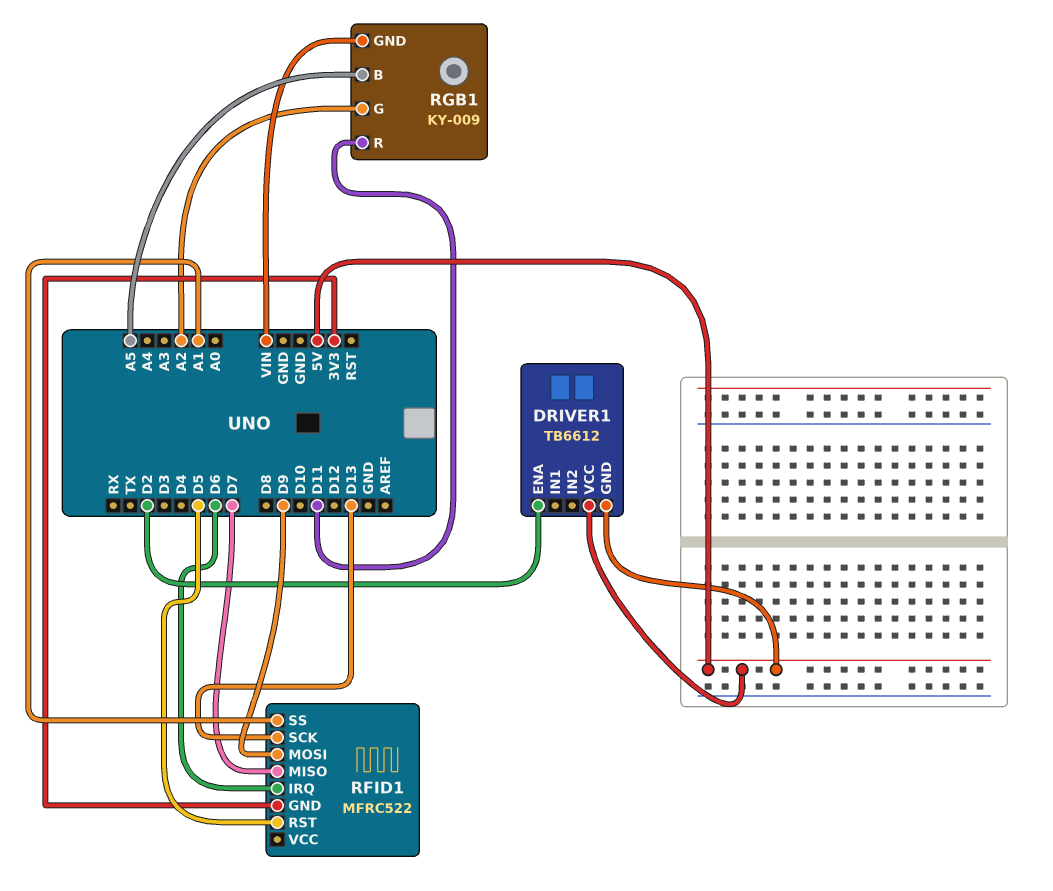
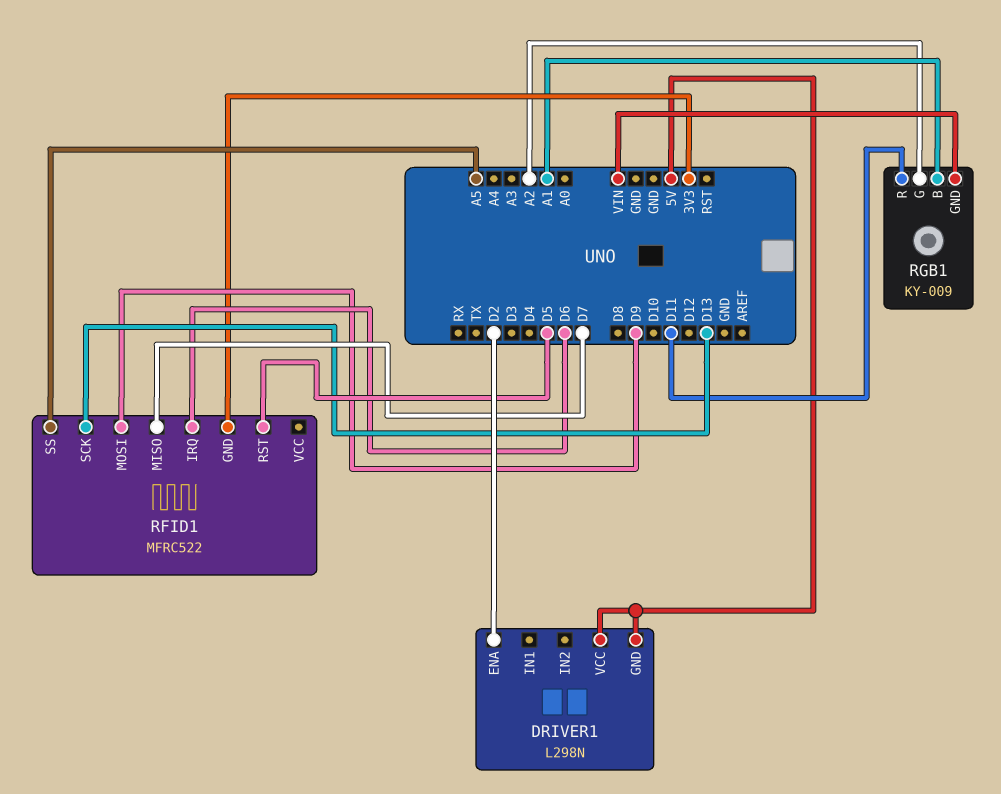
DRIVER1: TB6612 -> L298N
RFID1 pin SS: A1 -> A5
RGB1 pin B: A5 -> A1

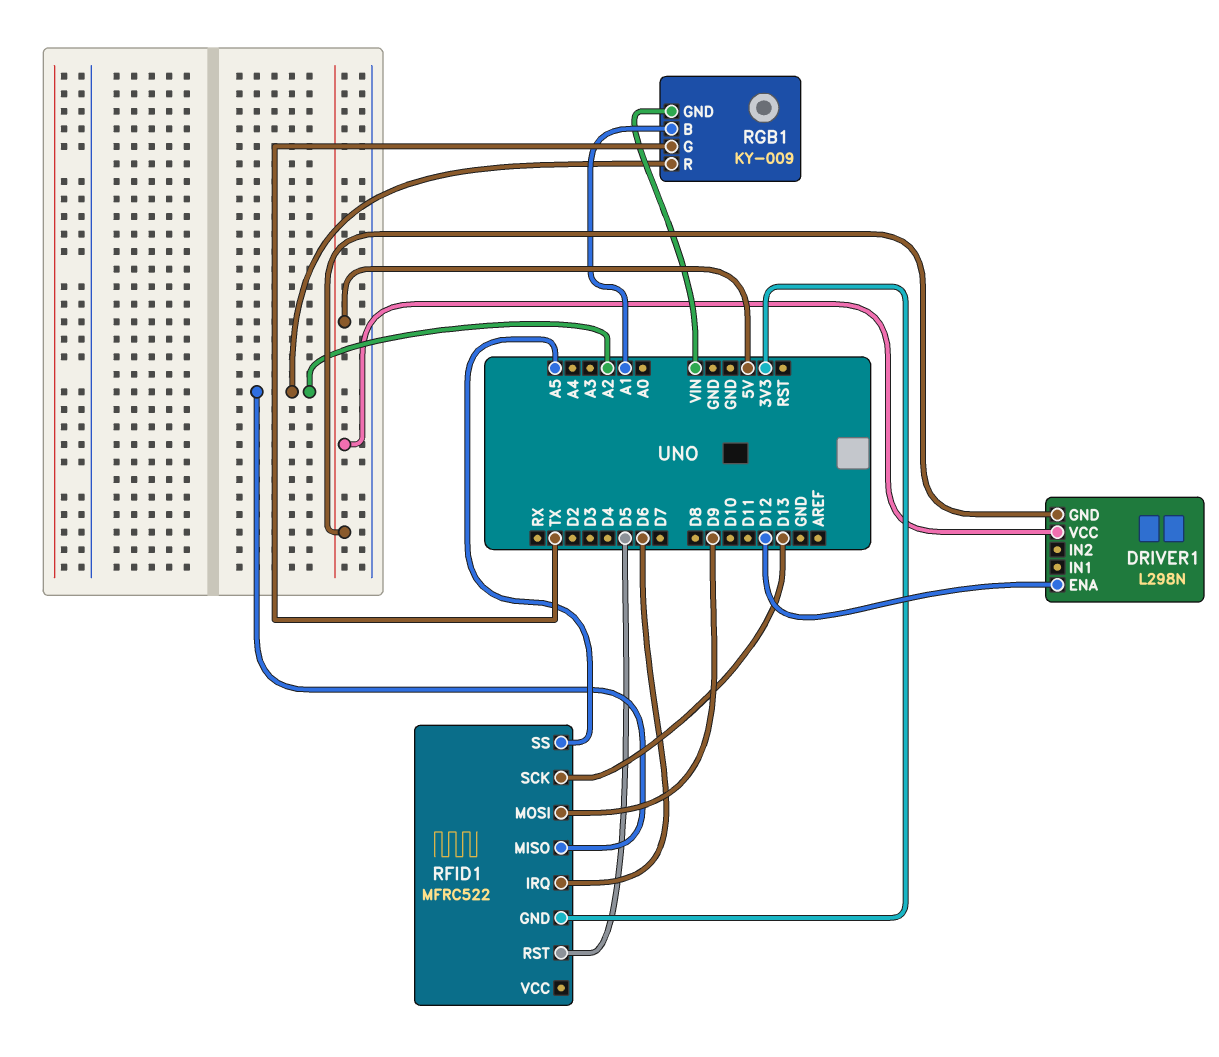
DRIVER1 pin ENA: D2 -> D12
RFID1 pin MISO: D7 -> A2
RGB1 pin G: A2 -> TX
RGB1 pin R: D11 -> A2

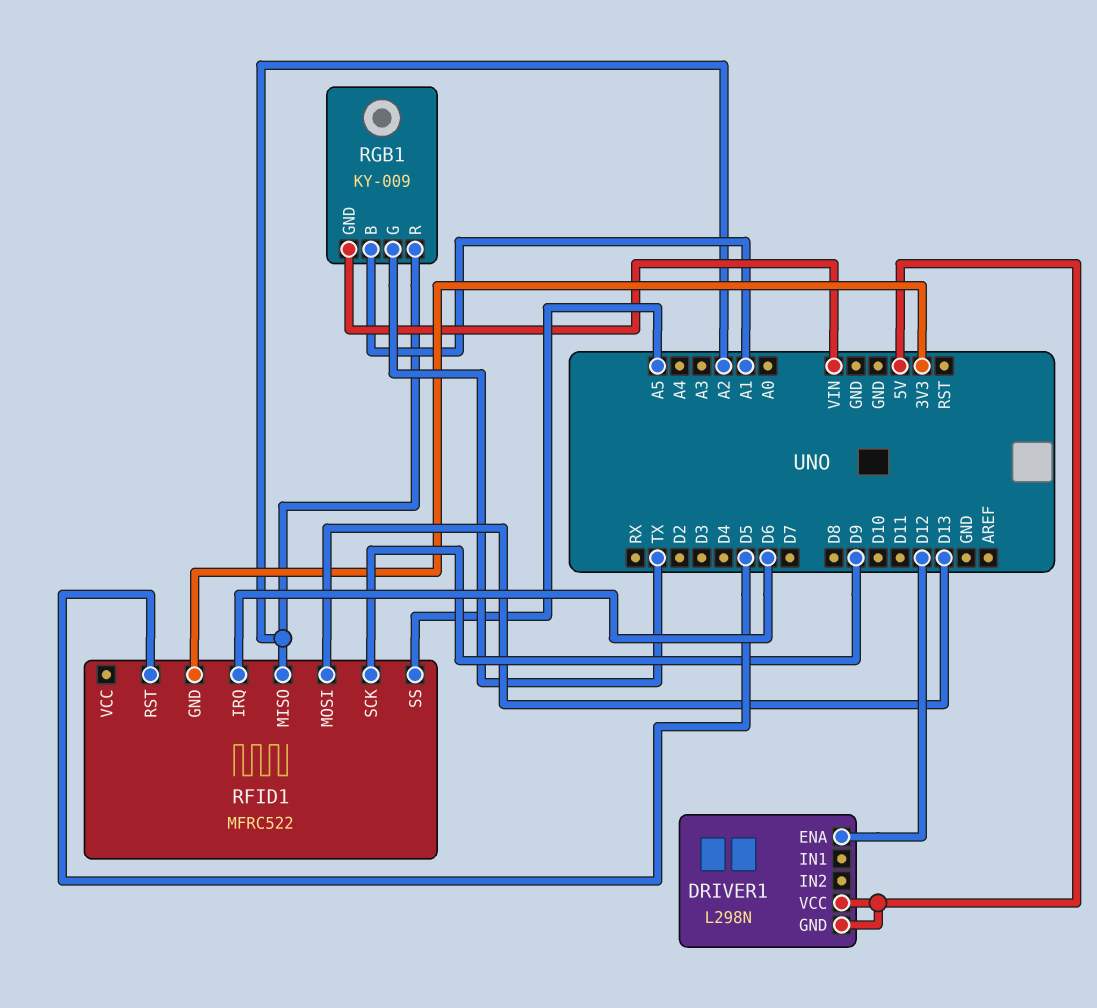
RFID1 pin MOSI: D9 -> D13
RFID1 pin SCK: D13 -> D9

